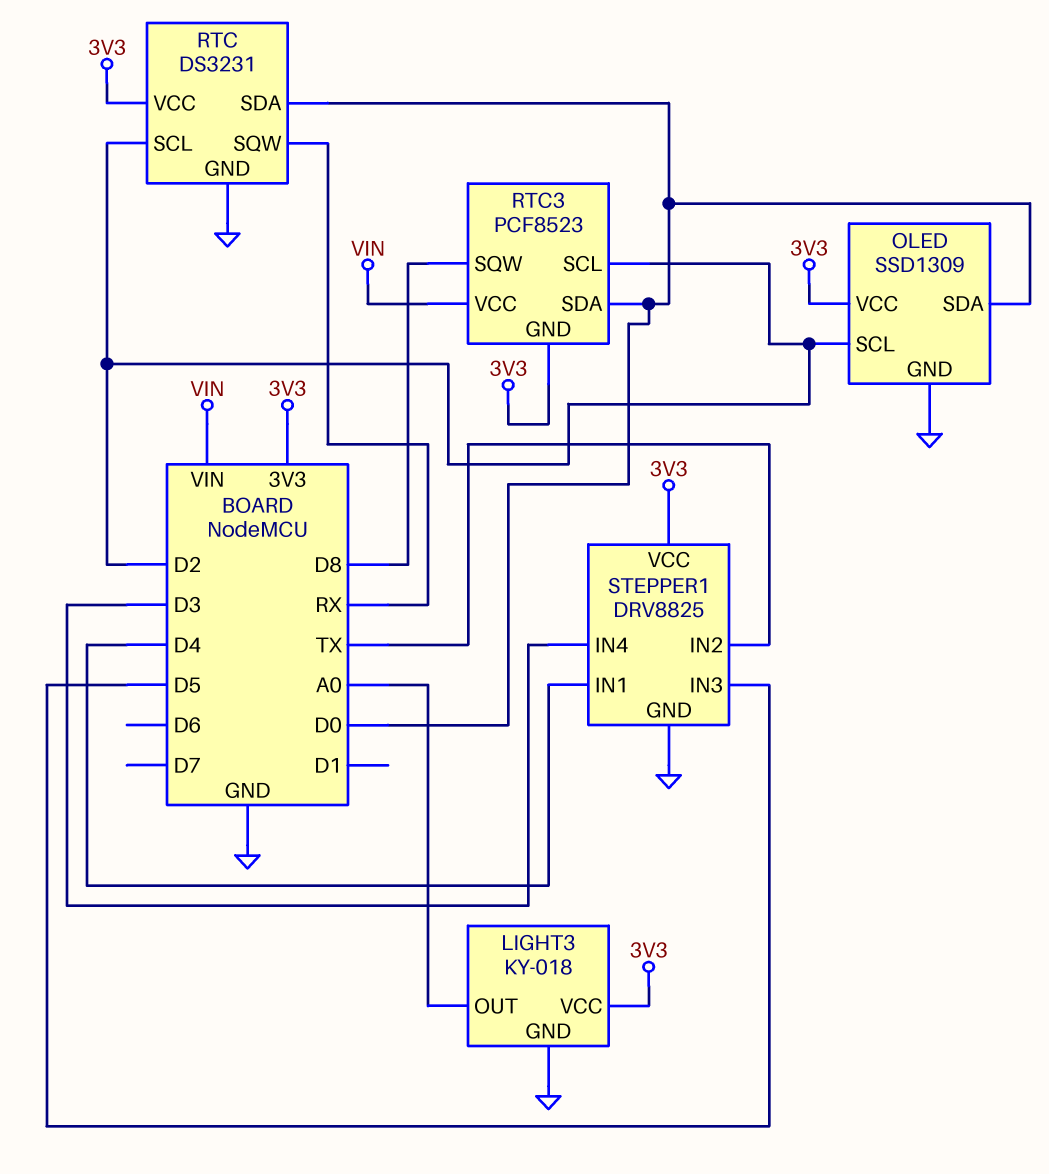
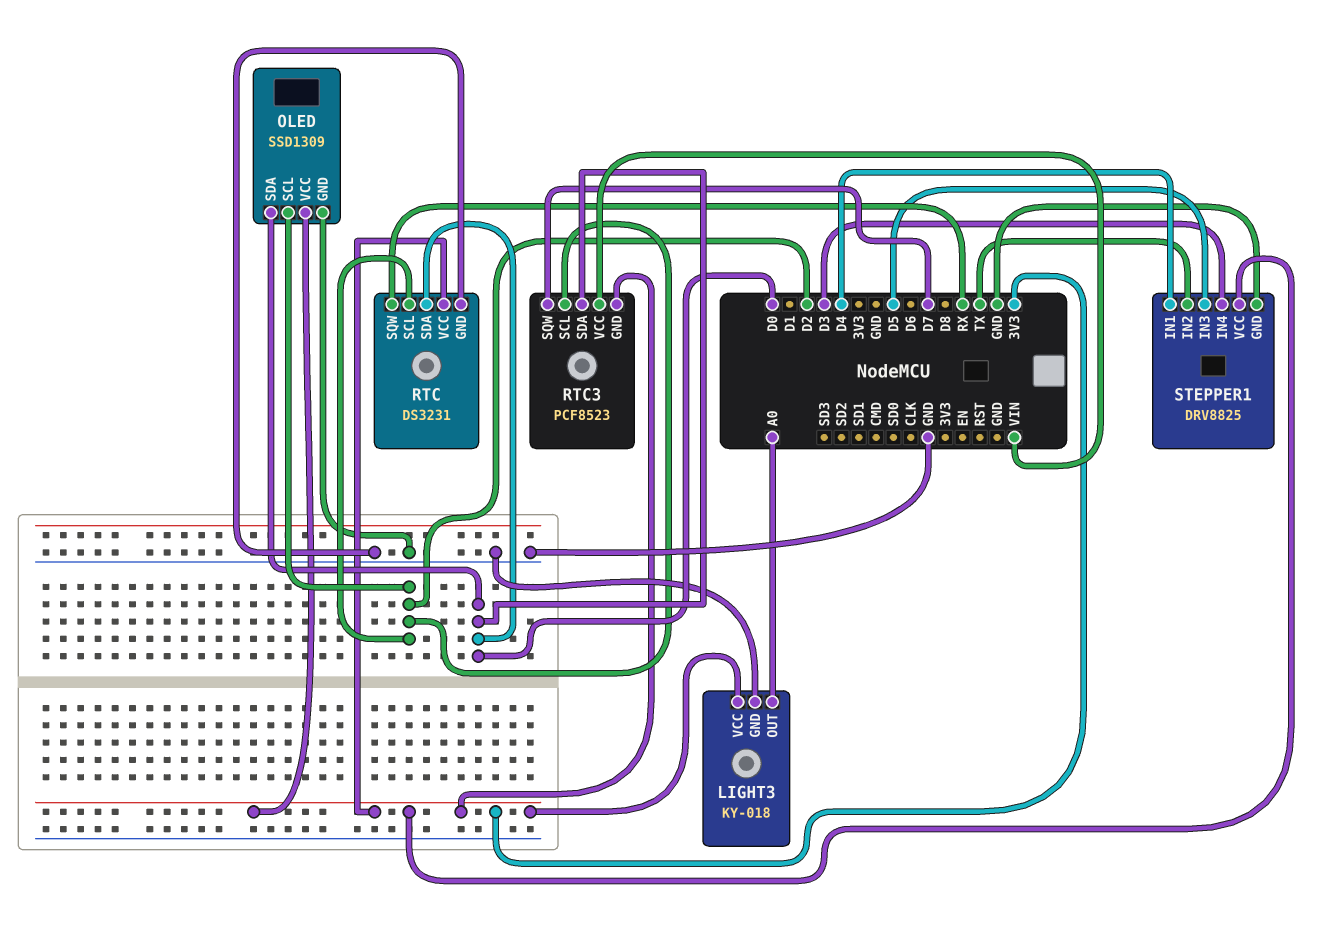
RTC3 pin SQW: D8 -> D7

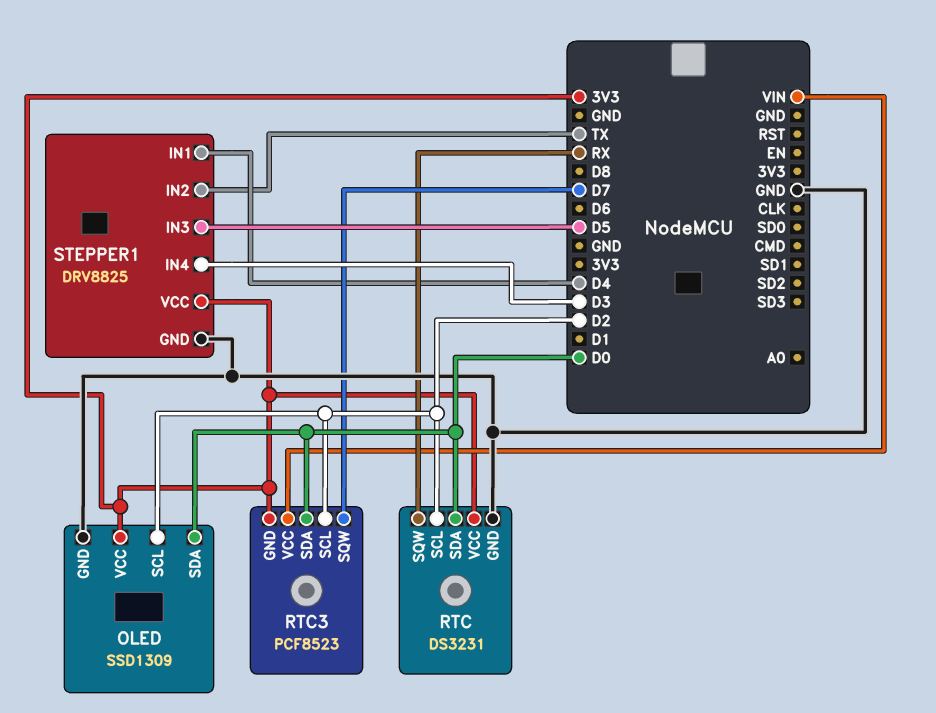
LIGHT3: KY-018 -> none
LIGHT3 pin GND: GND -> none
LIGHT3 pin OUT: A0 -> none
LIGHT3 pin VCC: 3V3 -> none

